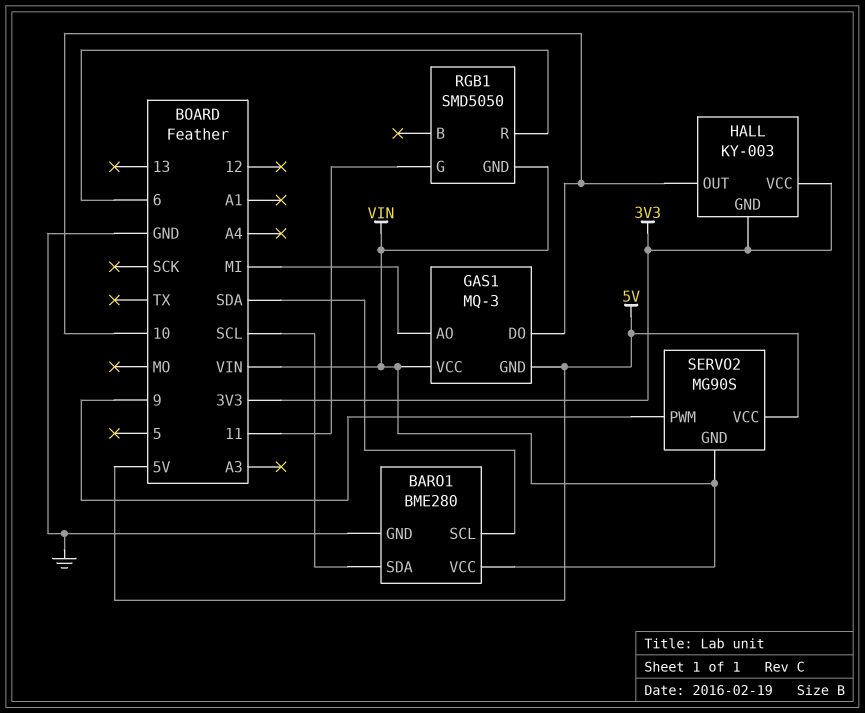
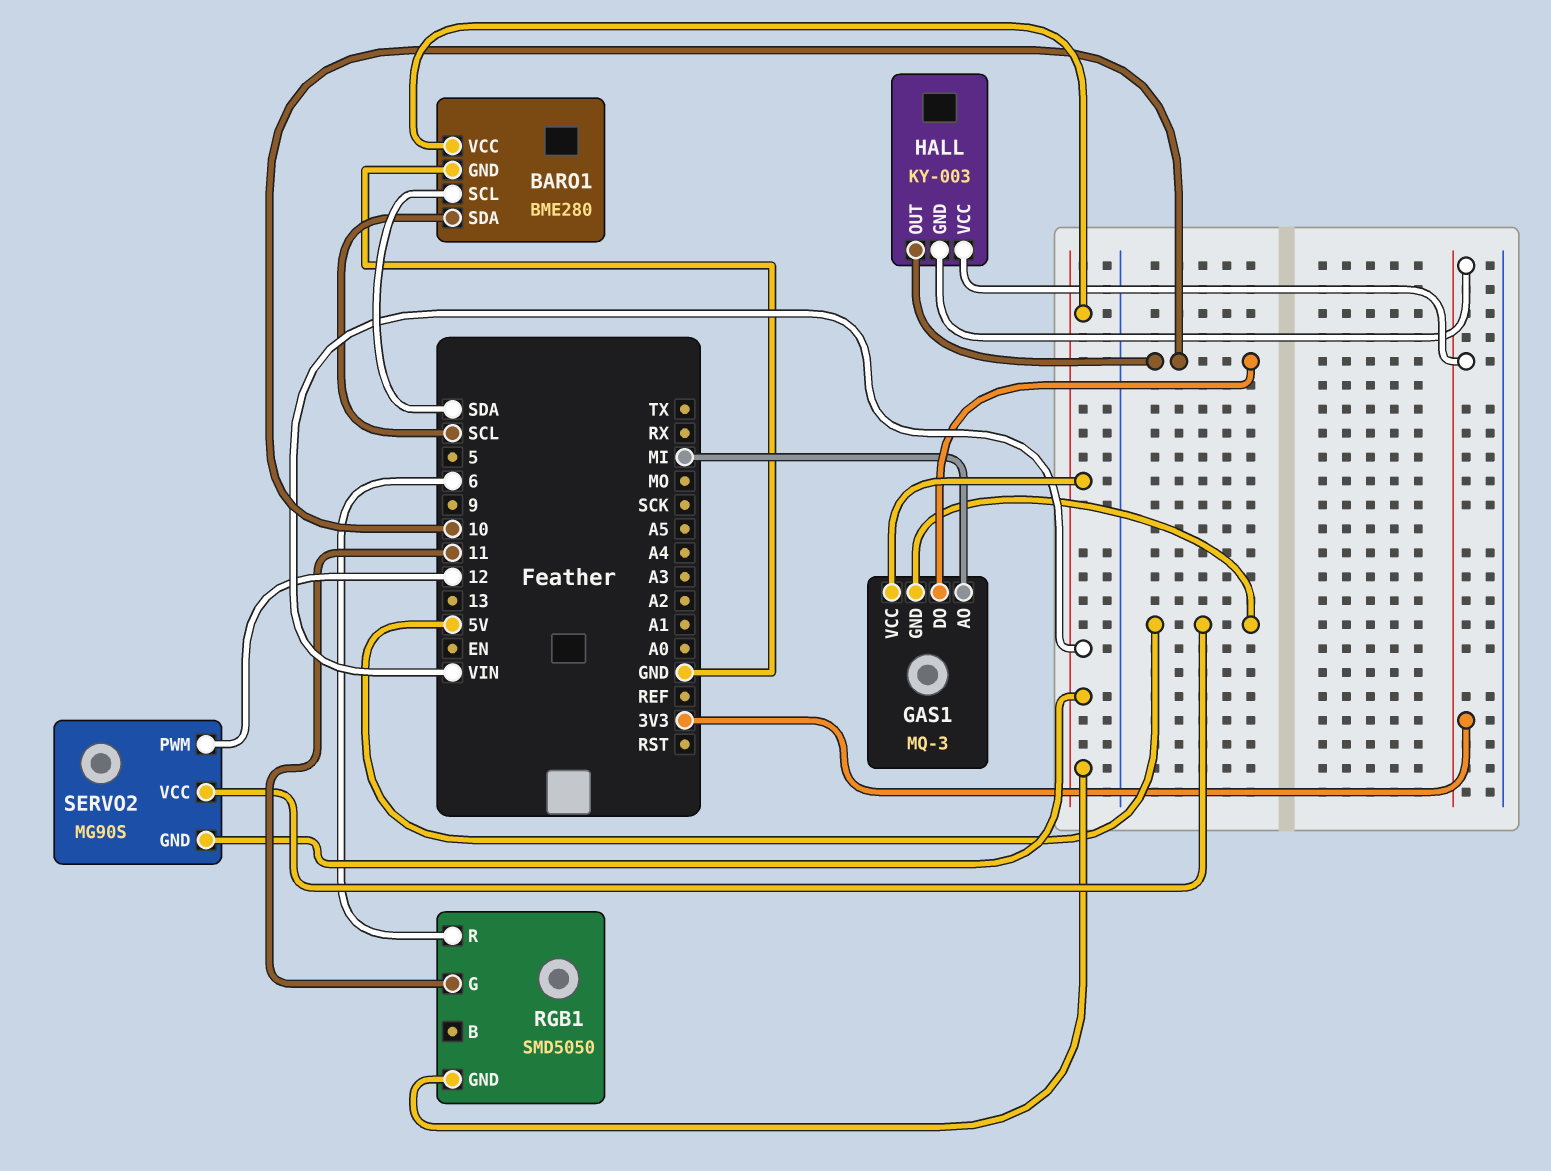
SERVO2 pin PWM: 9 -> 12

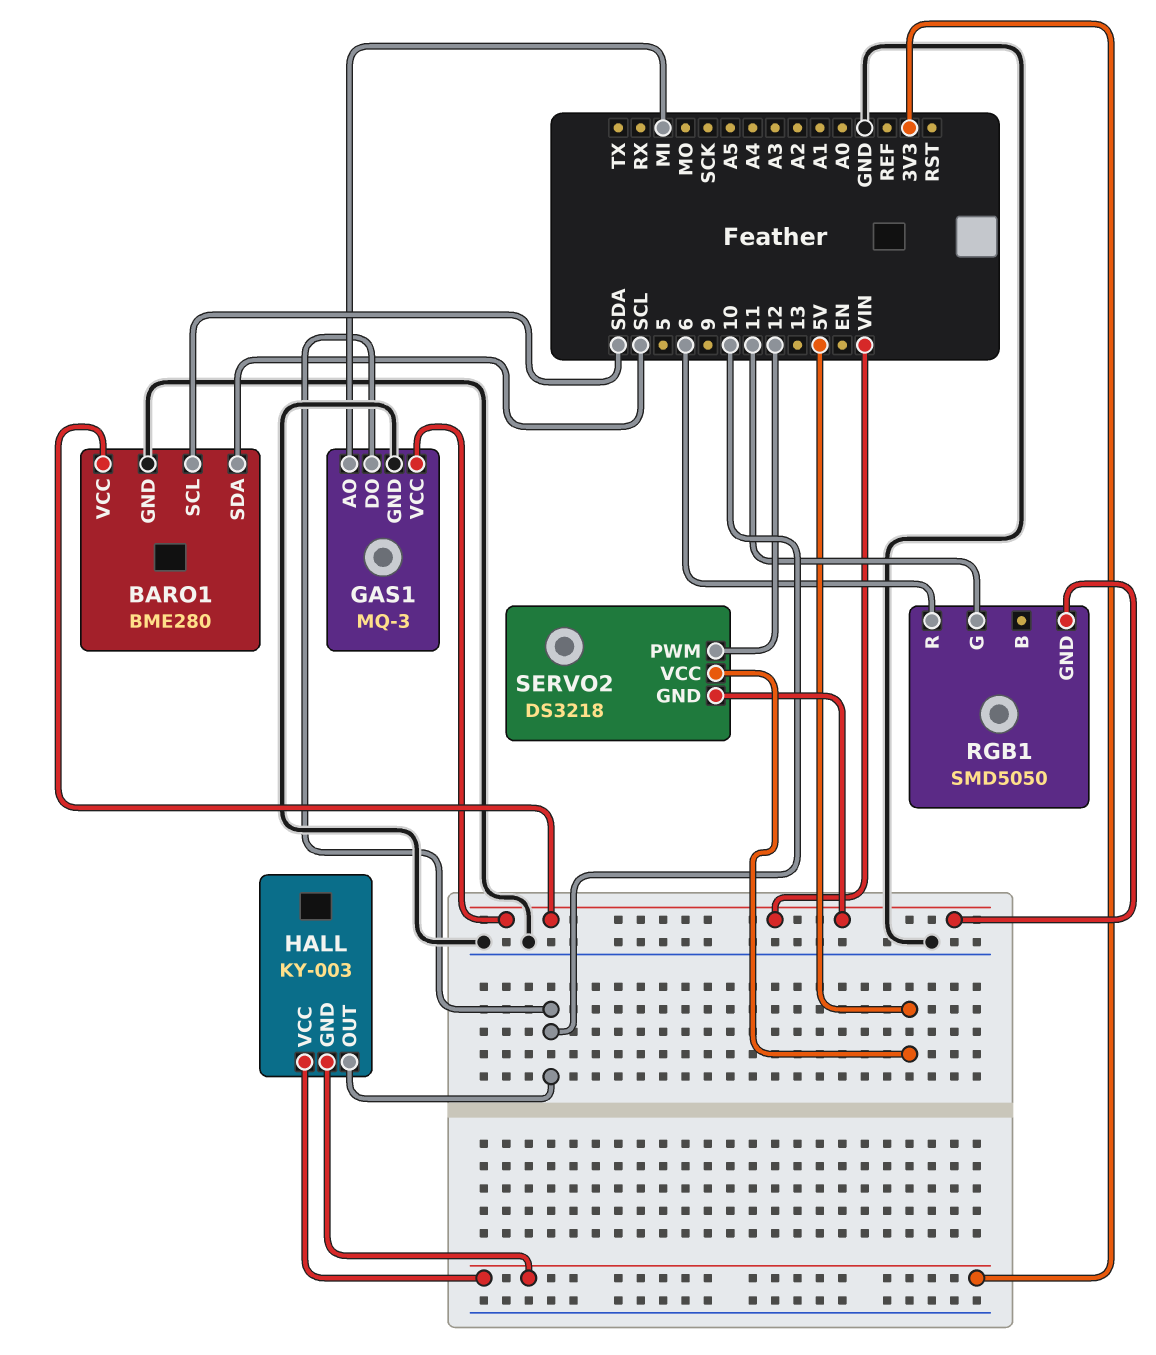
GAS1 pin GND: 5V -> GND
SERVO2: MG90S -> DS3218

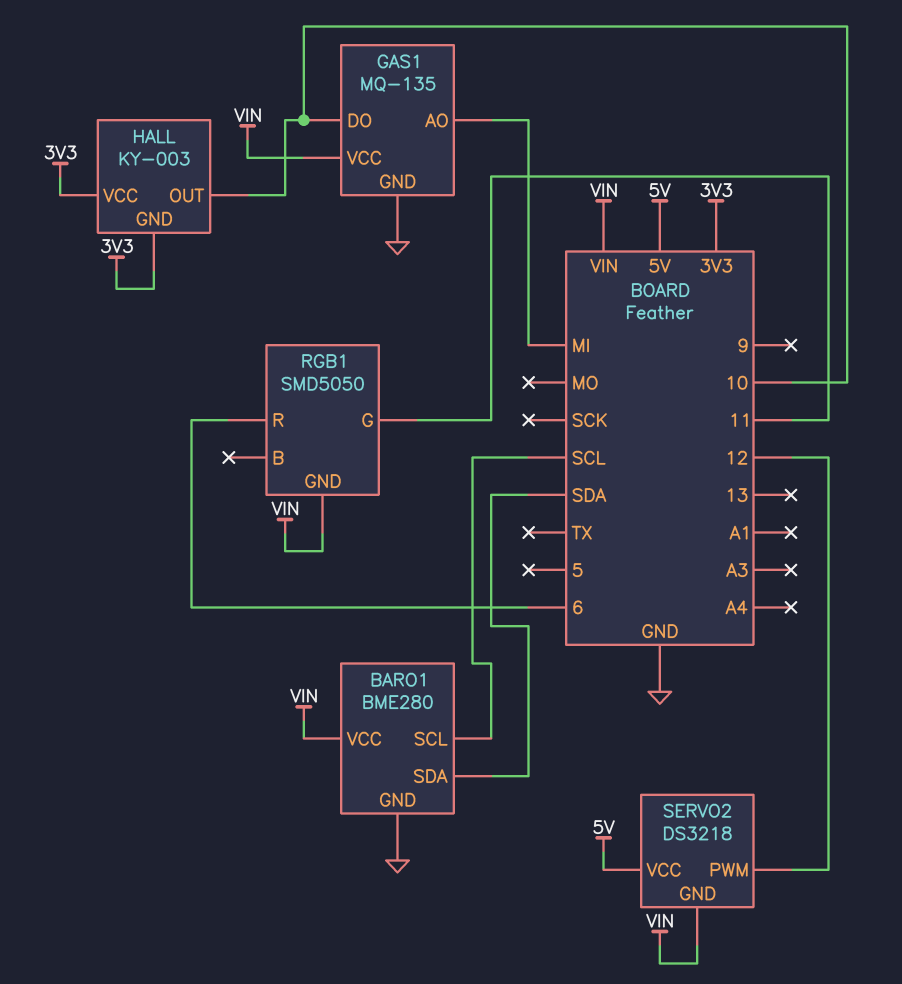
BARO1 pin SCL: SDA -> SCL
BARO1 pin SDA: SCL -> SDA
GAS1: MQ-3 -> MQ-135

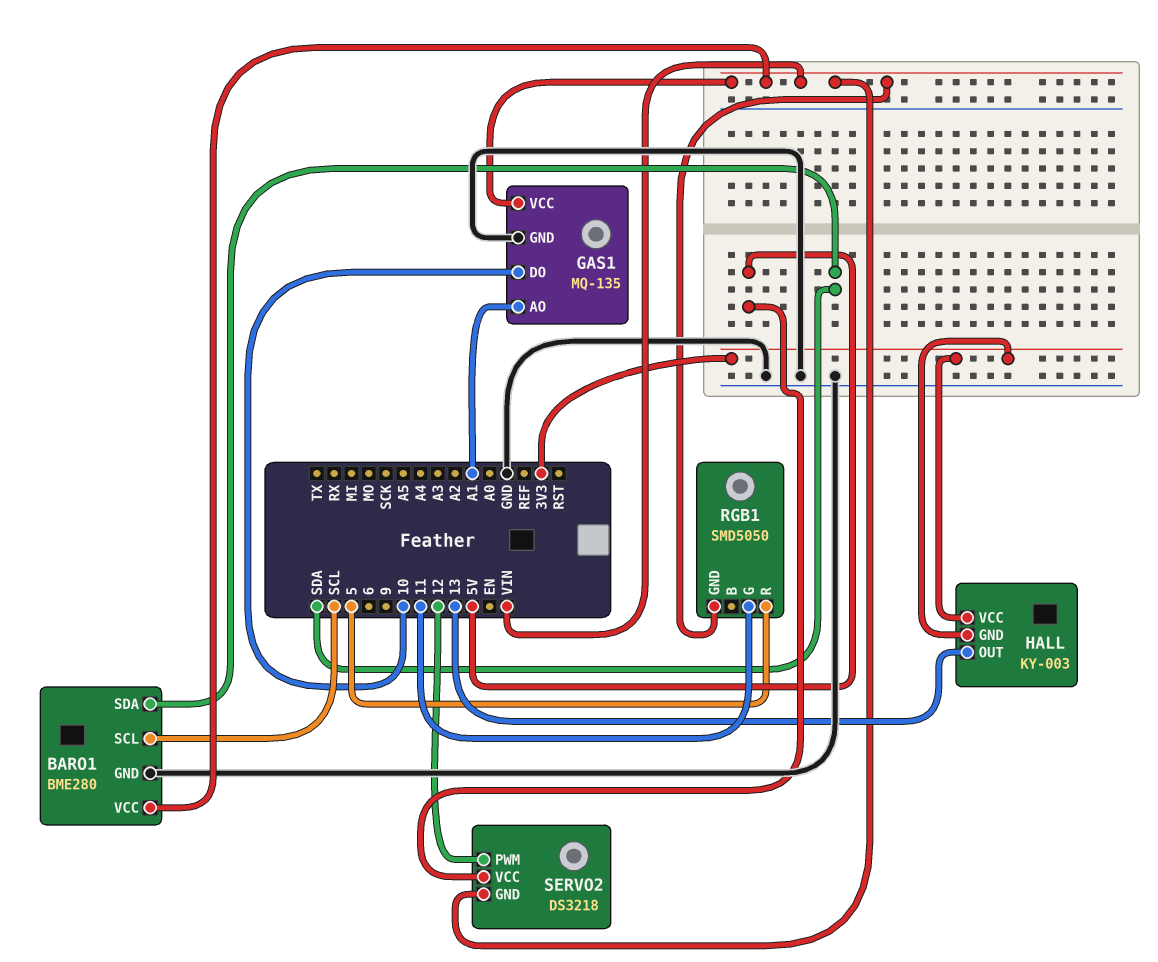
GAS1 pin AO: MI -> A1
HALL pin OUT: 10 -> 13
RGB1 pin R: 6 -> 5

